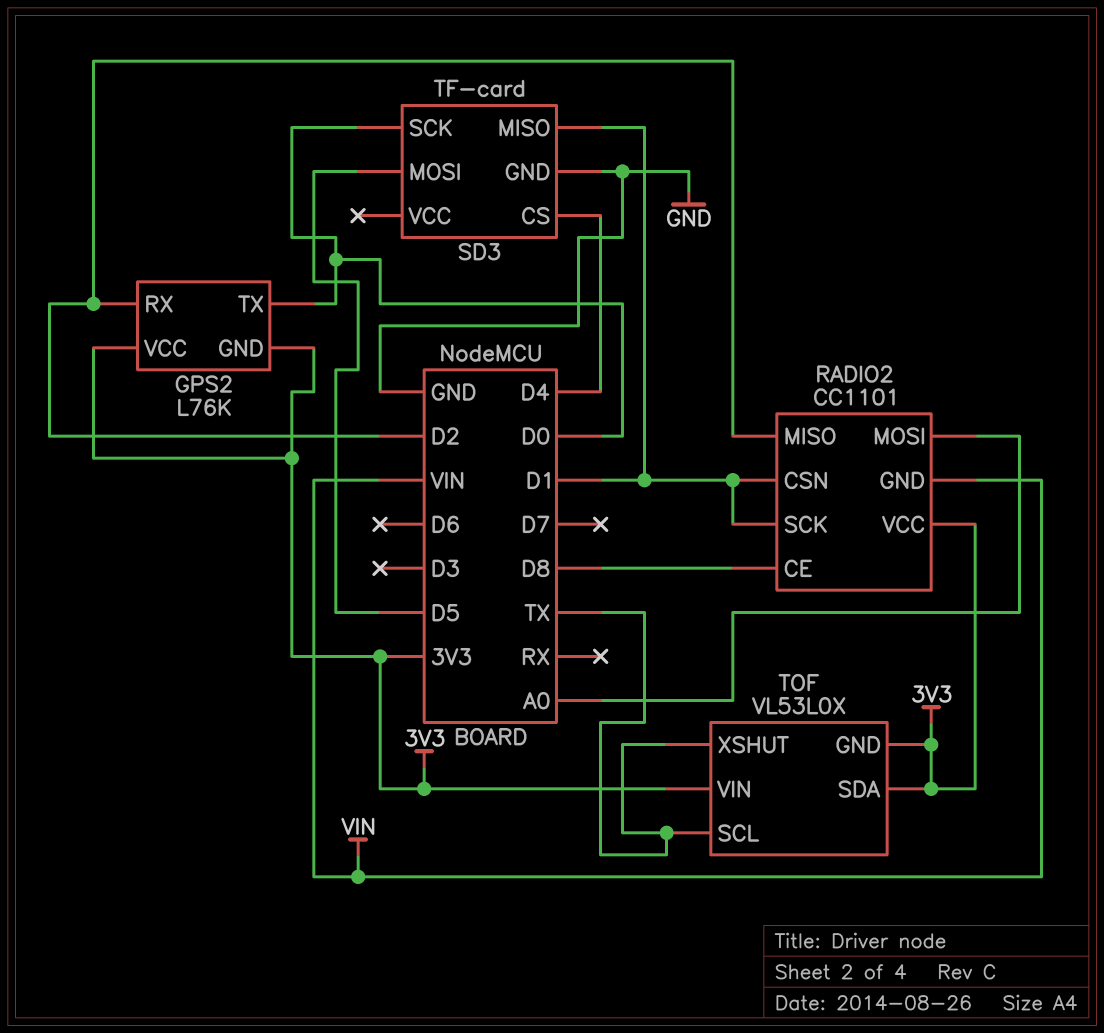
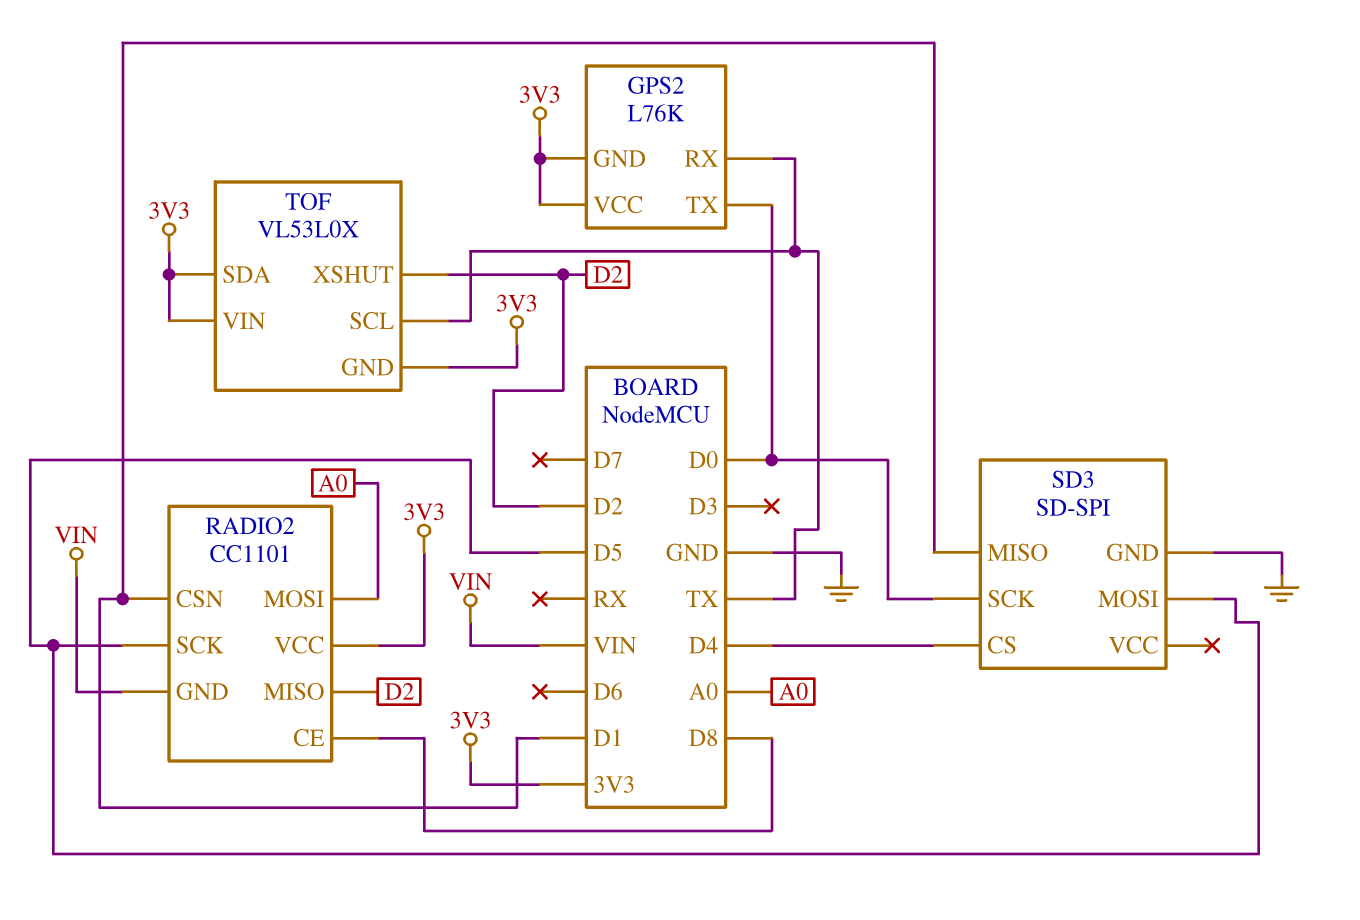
GPS2 pin RX: D2 -> TX
RADIO2 pin SCK: D1 -> D5
SD3: TF-card -> SD-SPI
TOF pin XSHUT: TX -> D2

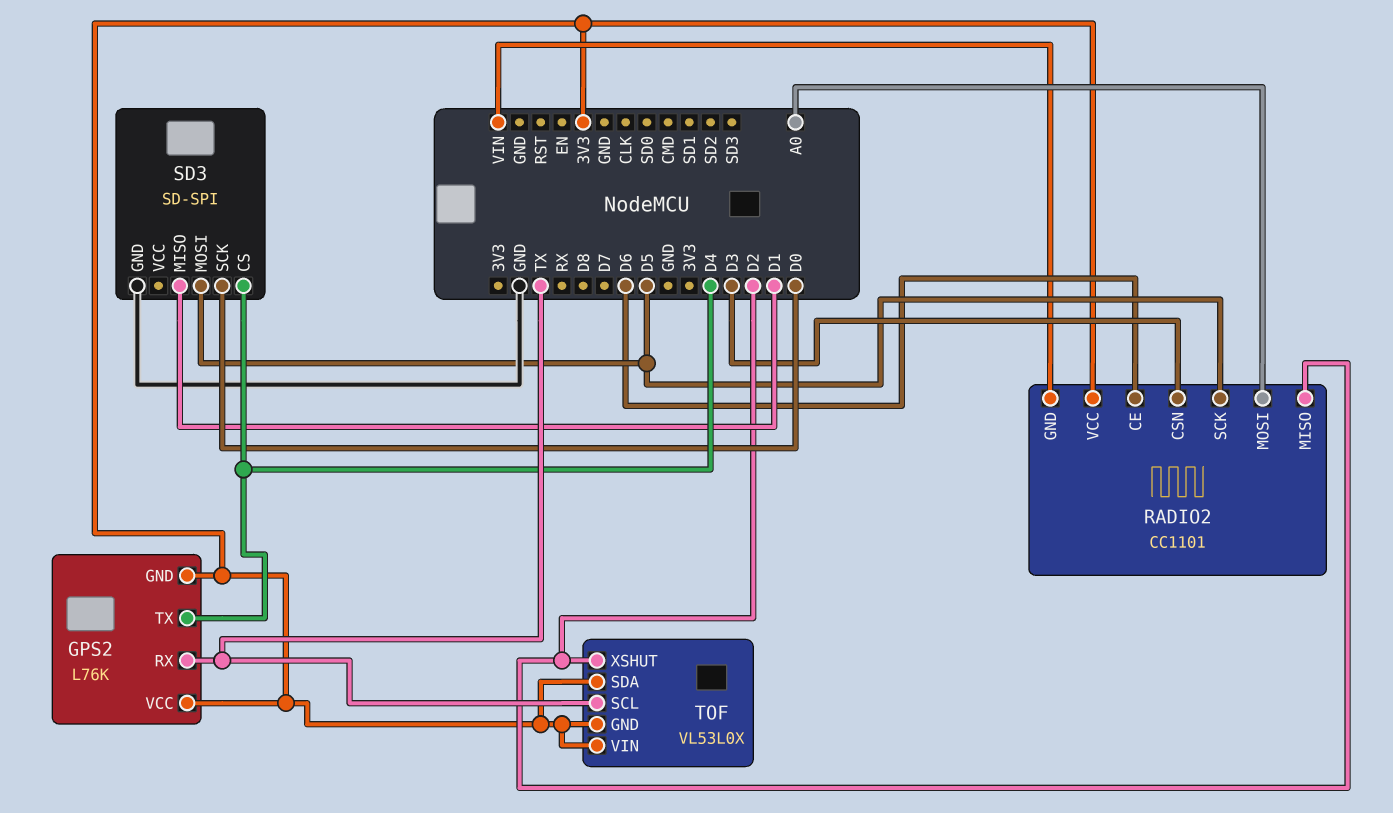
GPS2 pin TX: D0 -> D4
RADIO2 pin CE: D8 -> D6
RADIO2 pin CSN: D1 -> D3

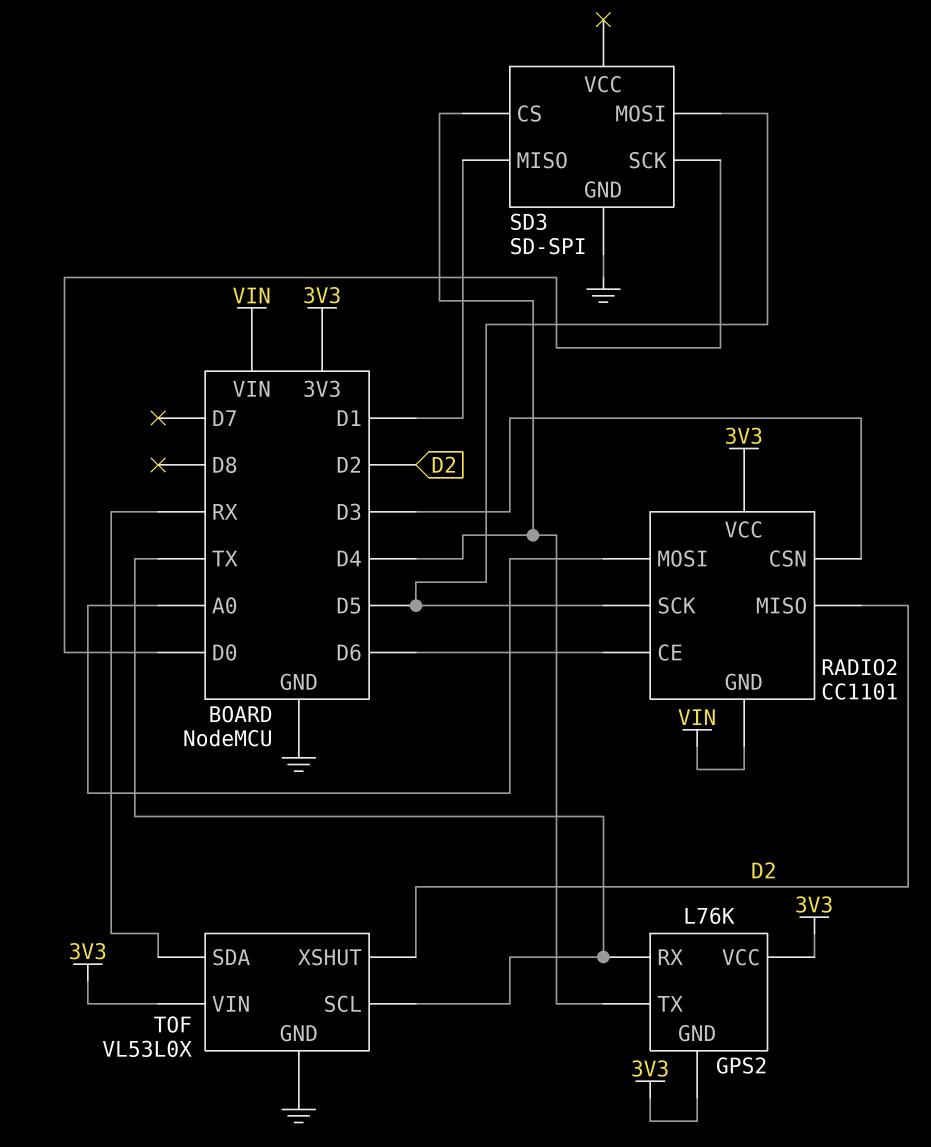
TOF pin GND: 3V3 -> GND
TOF pin SDA: 3V3 -> RX

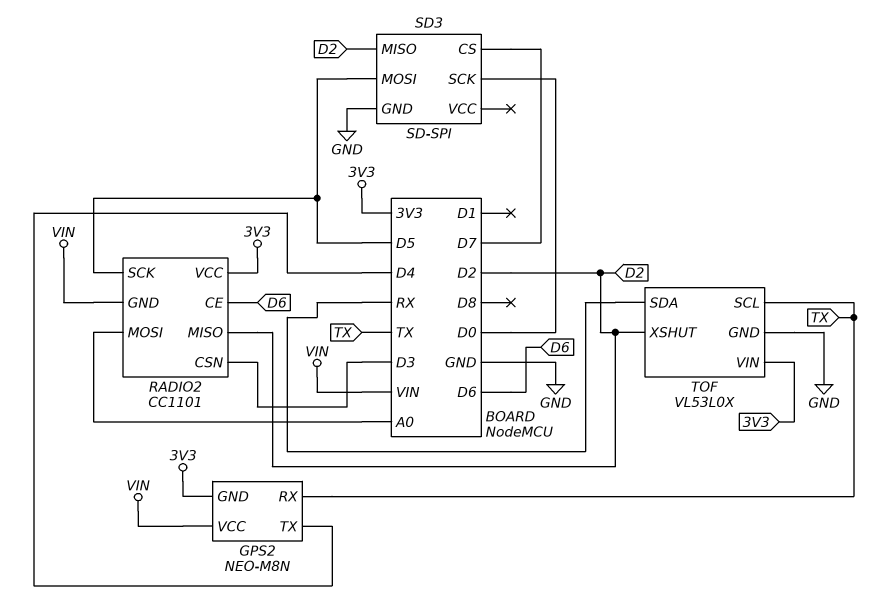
GPS2: L76K -> NEO-M8N
GPS2 pin VCC: 3V3 -> VIN
SD3 pin CS: D4 -> D7
SD3 pin MISO: D1 -> D2

